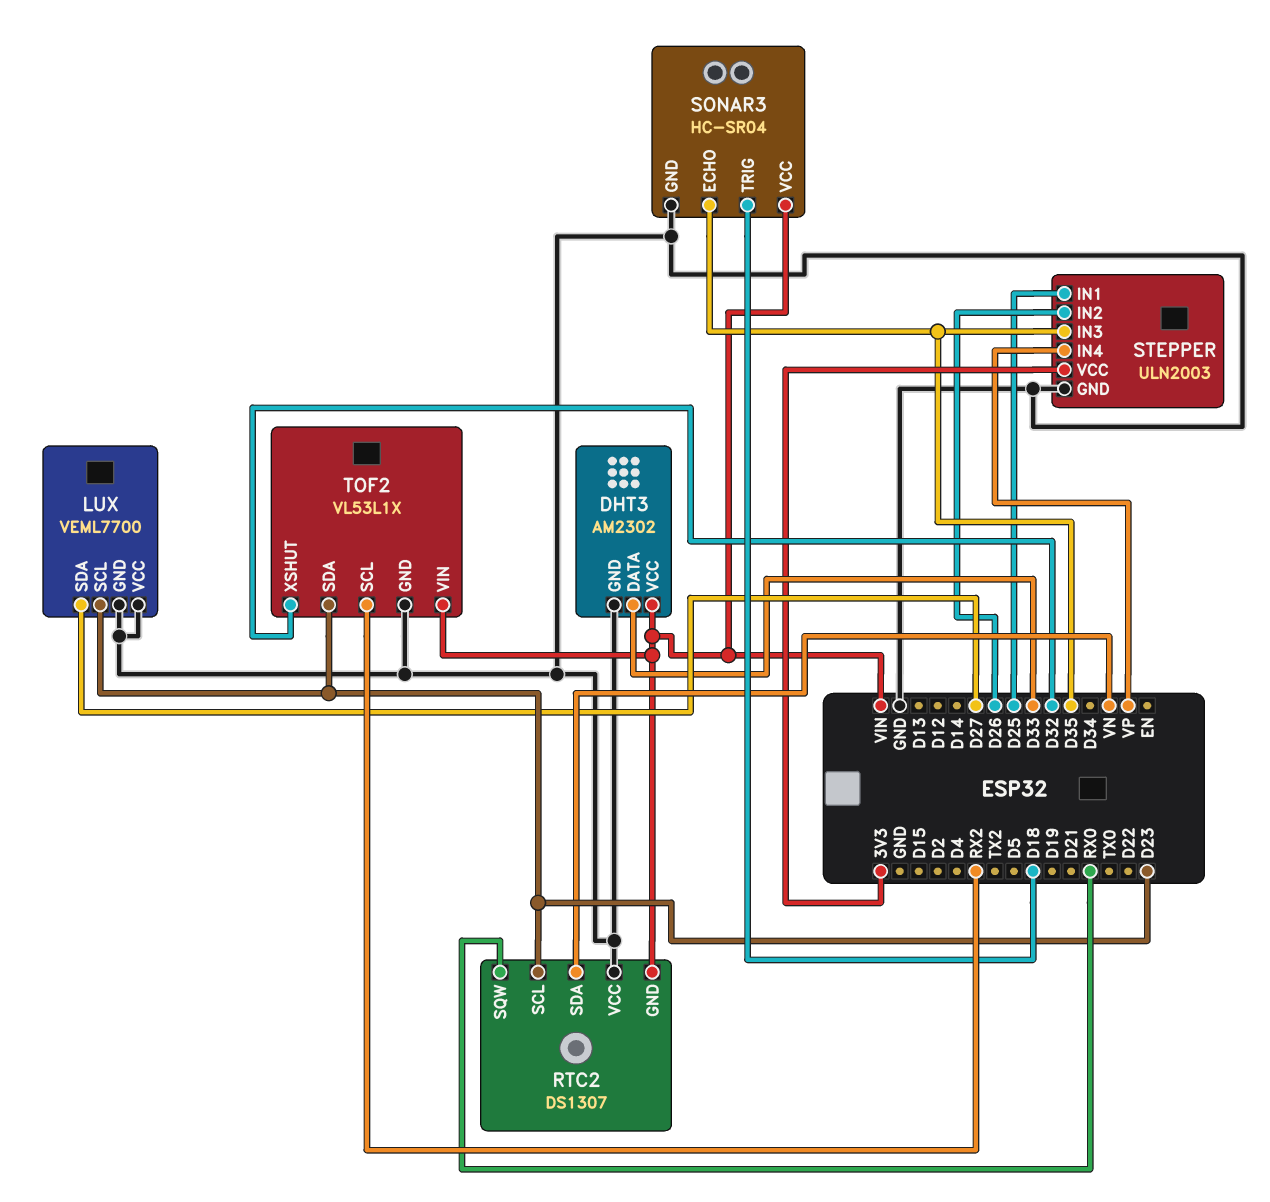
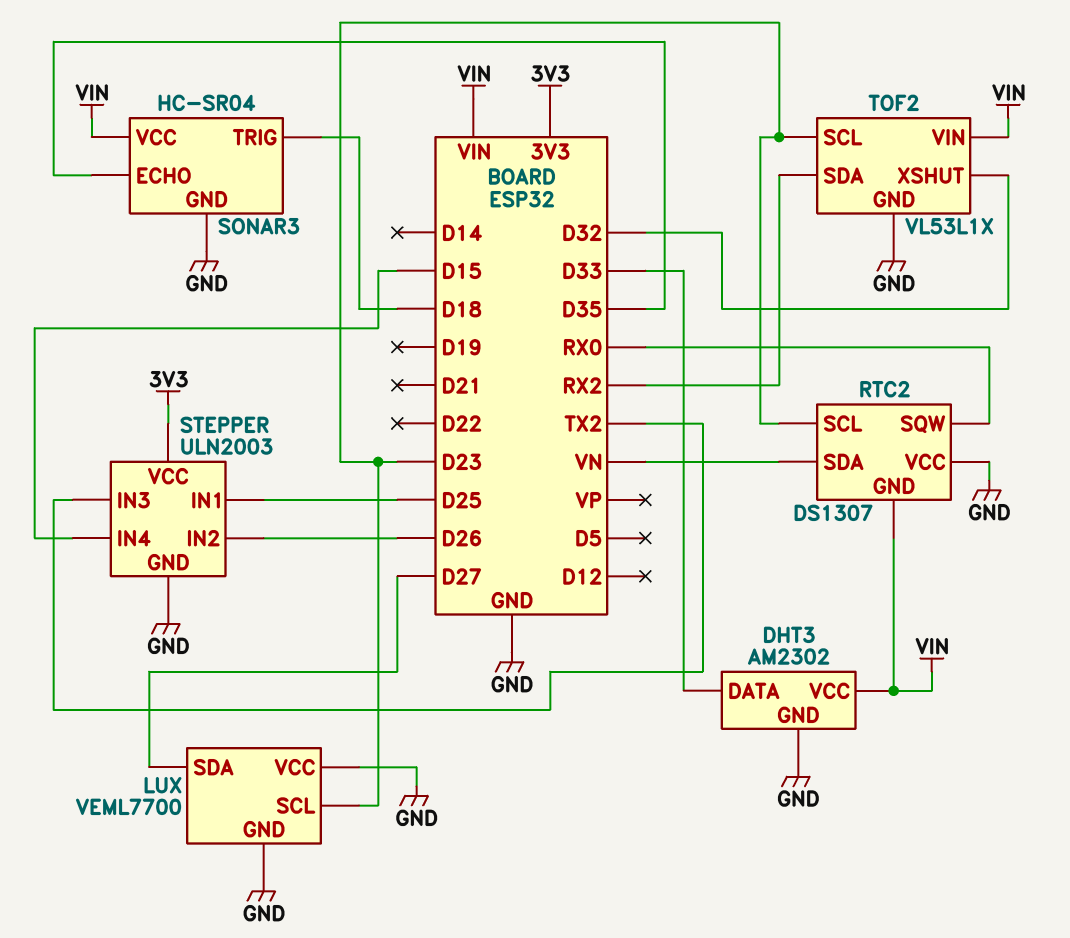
STEPPER pin IN3: D35 -> TX2
STEPPER pin IN4: VP -> D15
TOF2 pin SCL: RX2 -> D23
TOF2 pin SDA: D23 -> RX2

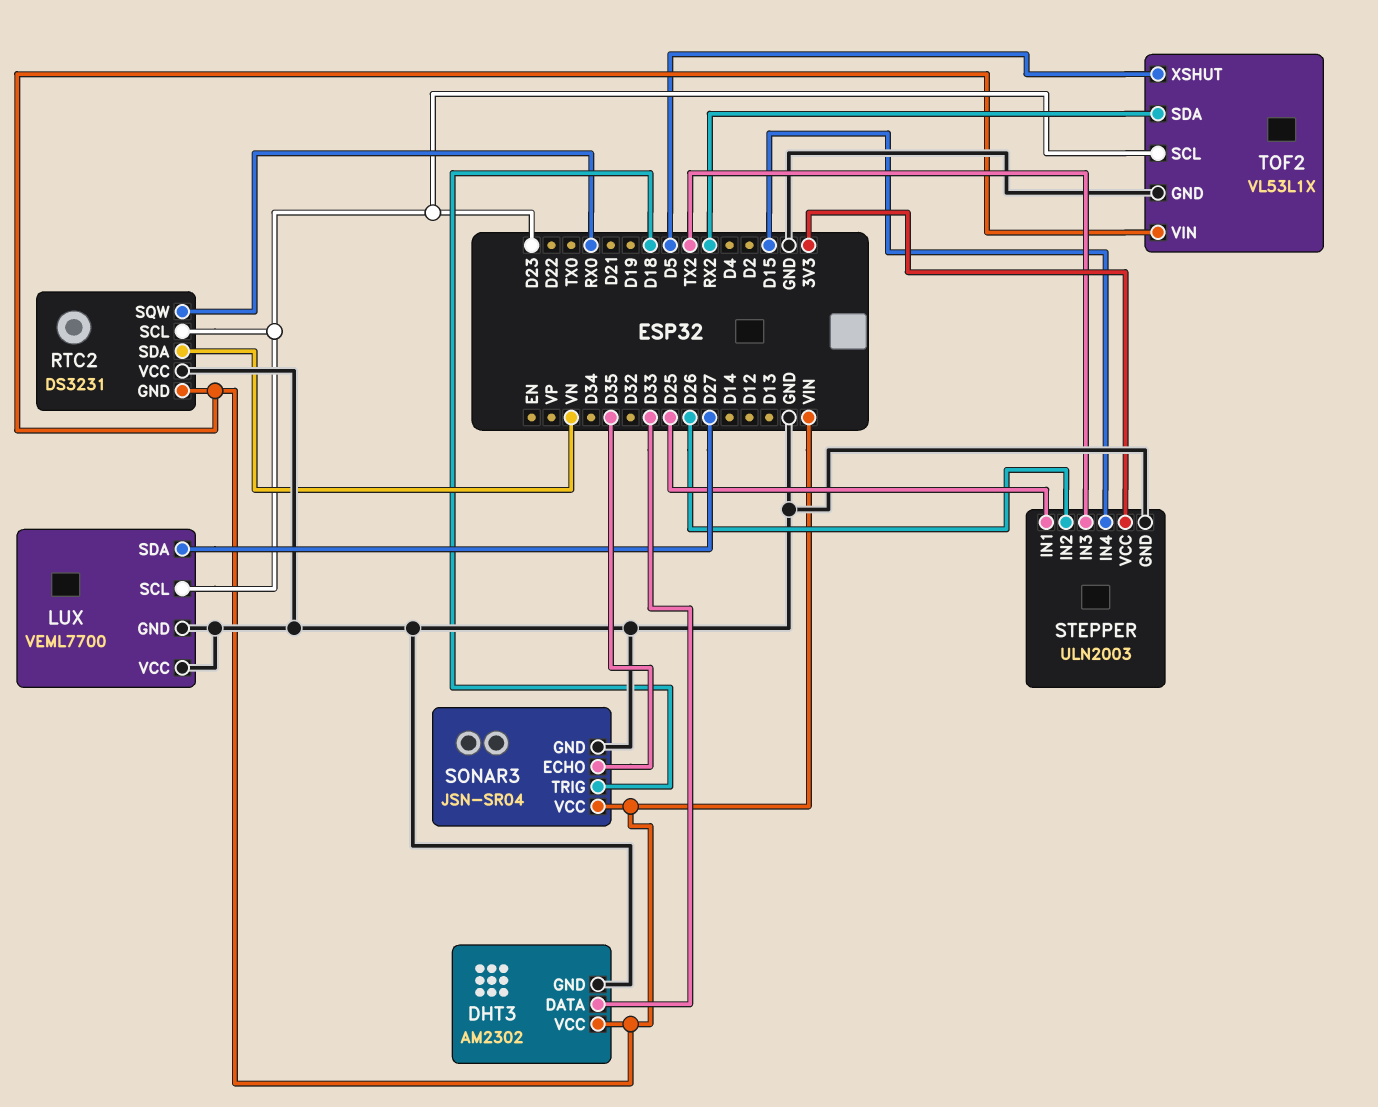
RTC2: DS1307 -> DS3231
SONAR3: HC-SR04 -> JSN-SR04
TOF2 pin XSHUT: D32 -> D5

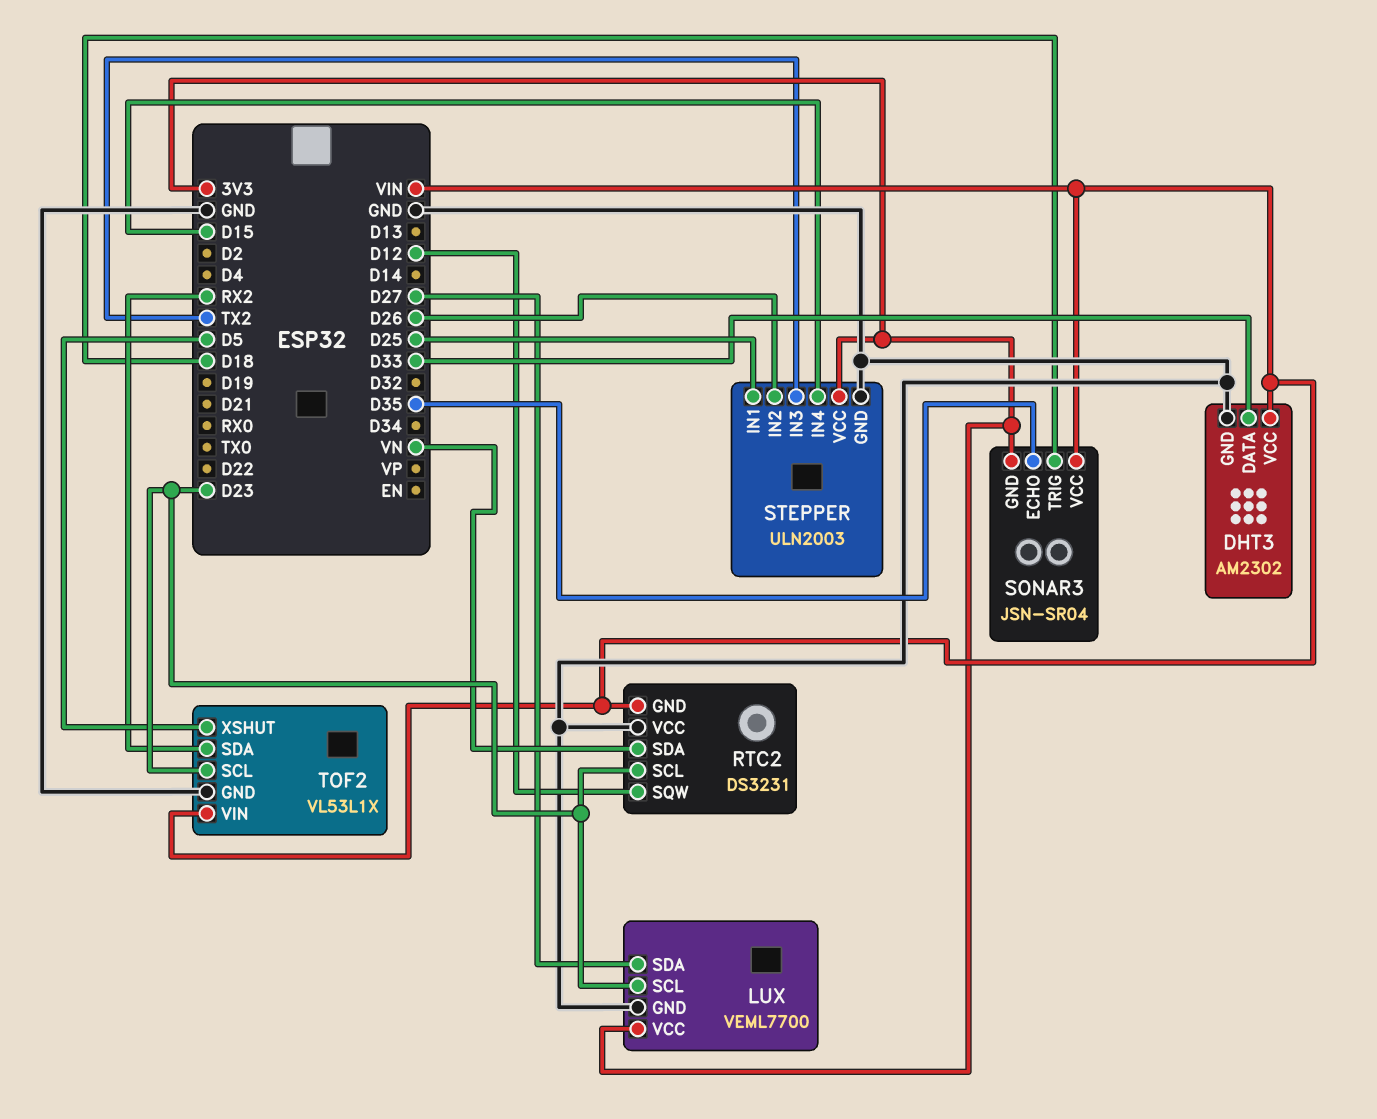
LUX pin VCC: GND -> 3V3
RTC2 pin SQW: RX0 -> D12
SONAR3 pin GND: GND -> 3V3

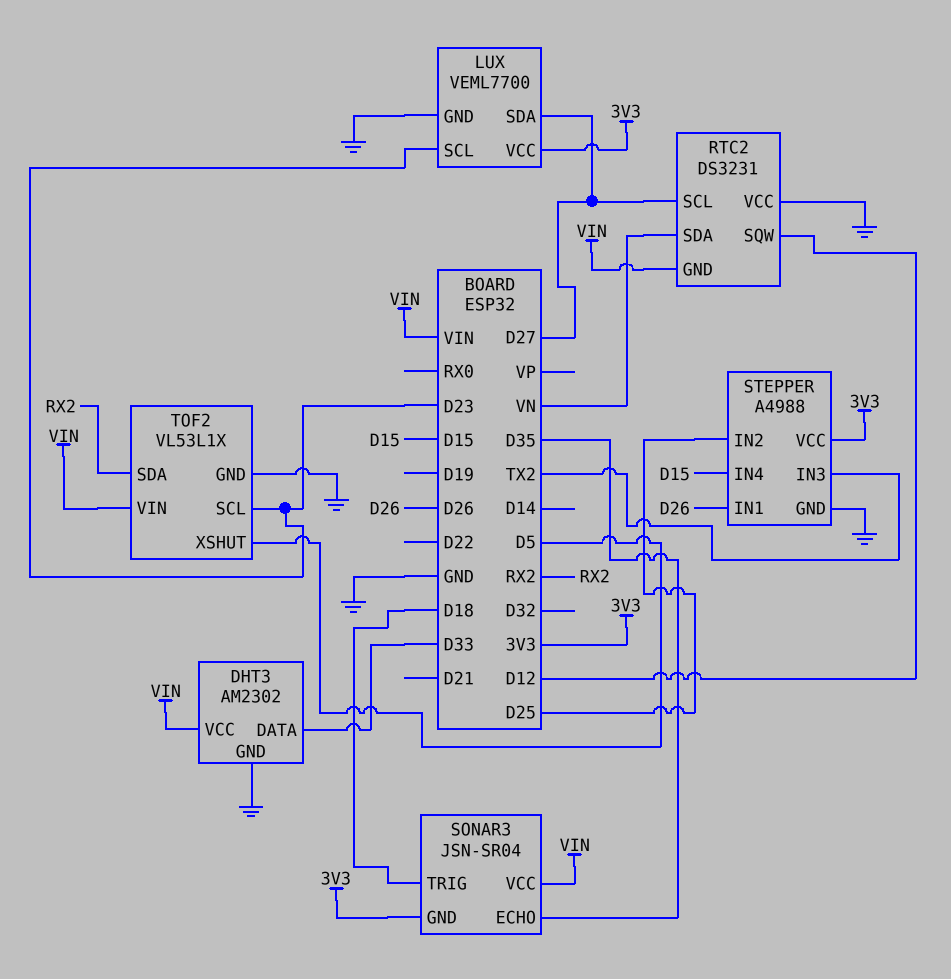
RTC2 pin SCL: D23 -> D27
STEPPER: ULN2003 -> A4988
STEPPER pin IN1: D25 -> D26
STEPPER pin IN2: D26 -> D25

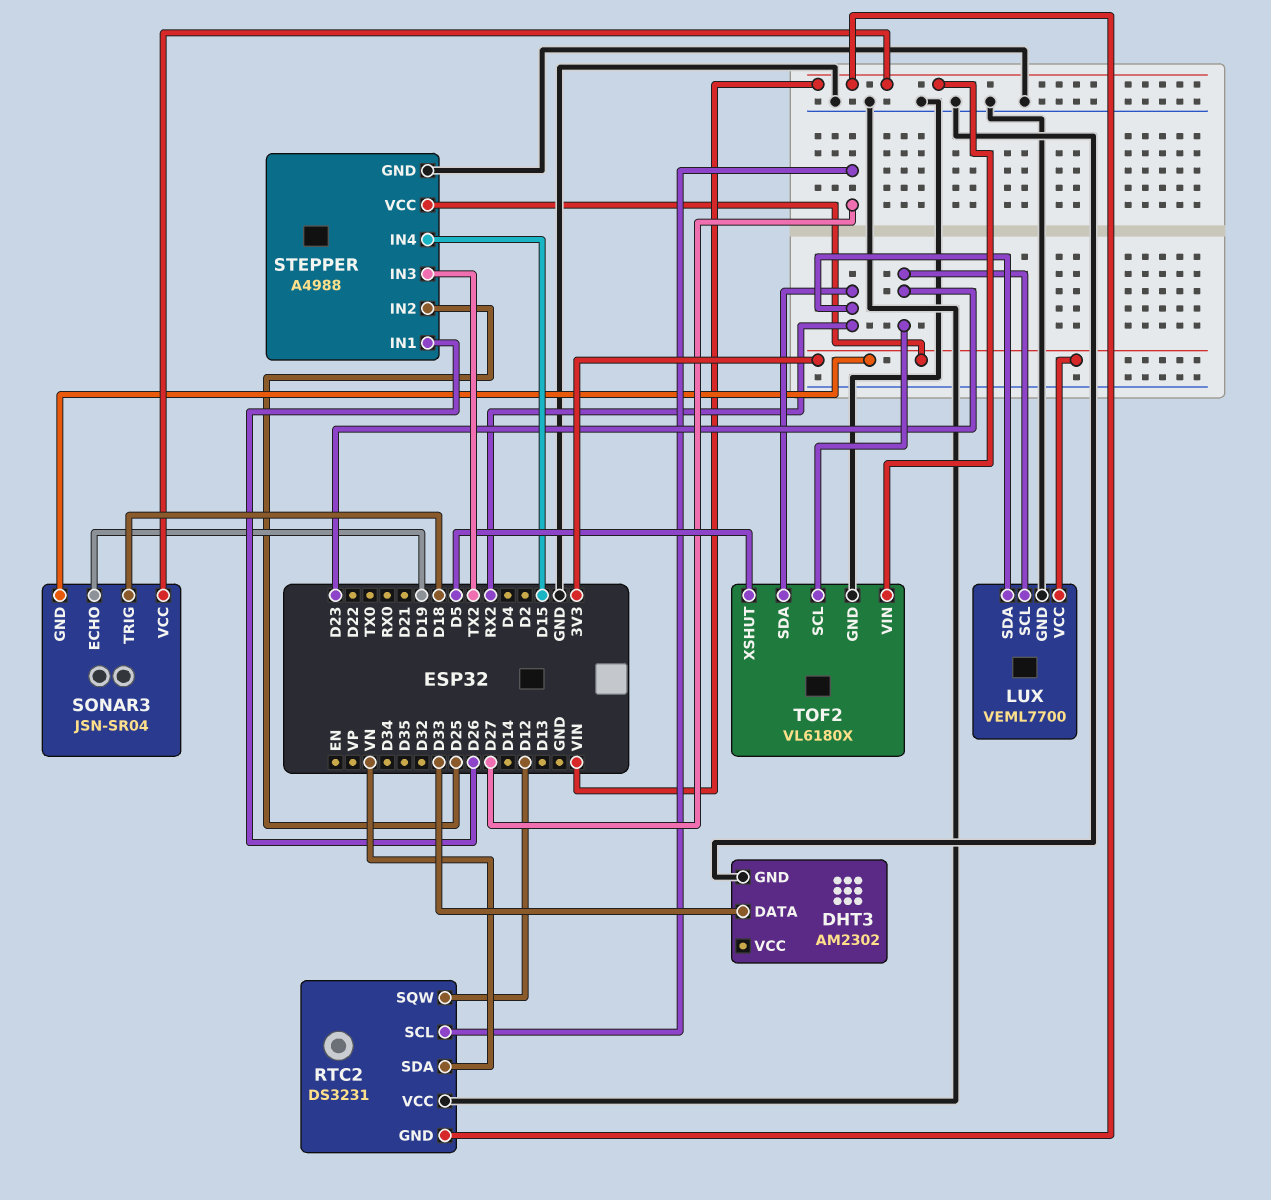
DHT3 pin VCC: VIN -> none
LUX pin SDA: D27 -> RX2
SONAR3 pin ECHO: D35 -> D19
TOF2: VL53L1X -> VL6180X

